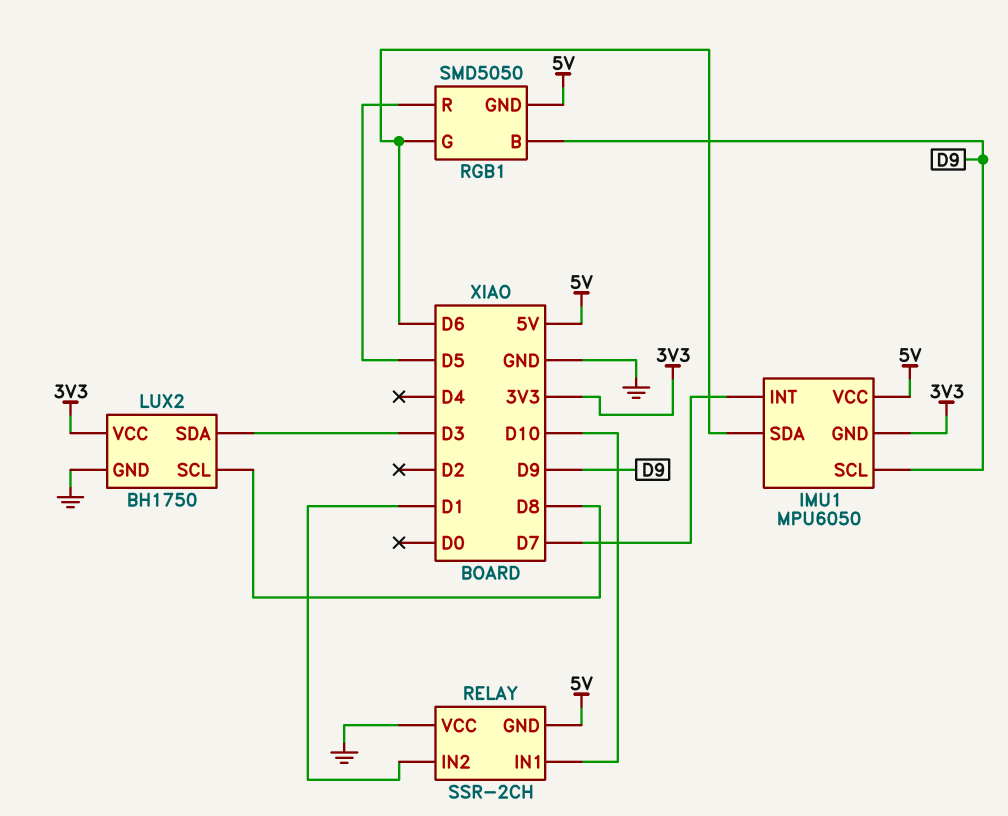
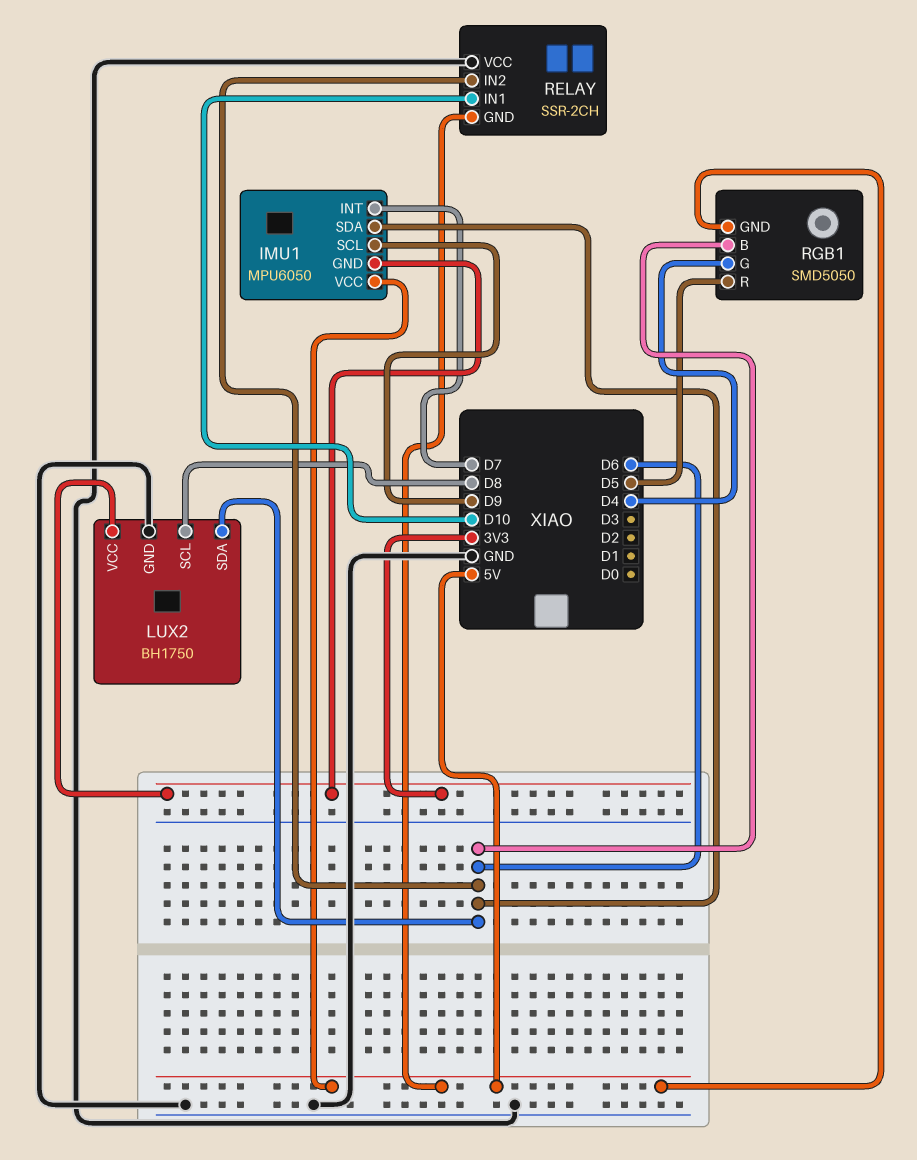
LUX2 pin SDA: D3 -> D6
RELAY pin IN2: D1 -> D6
RGB1 pin B: D9 -> D6
RGB1 pin G: D6 -> D4

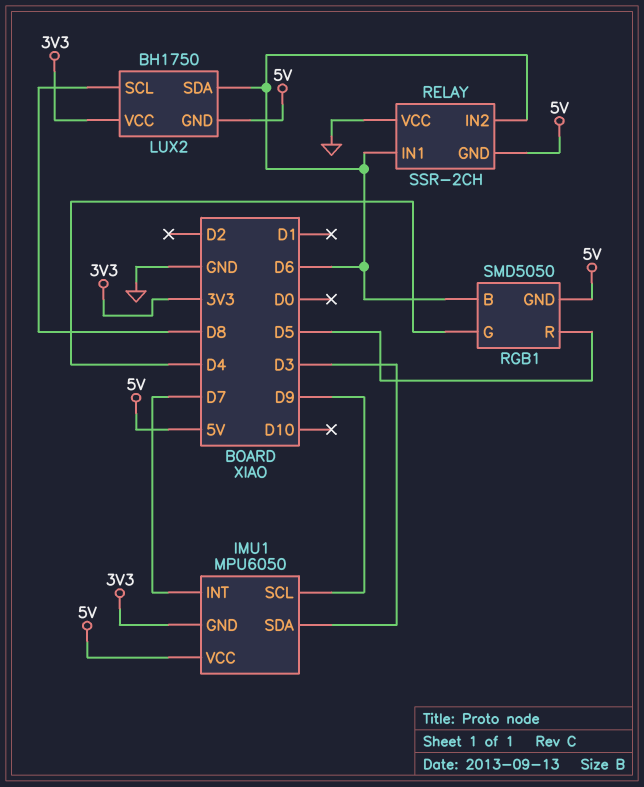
IMU1 pin SDA: D6 -> D3
LUX2 pin GND: GND -> 5V
RELAY pin IN1: D10 -> D6

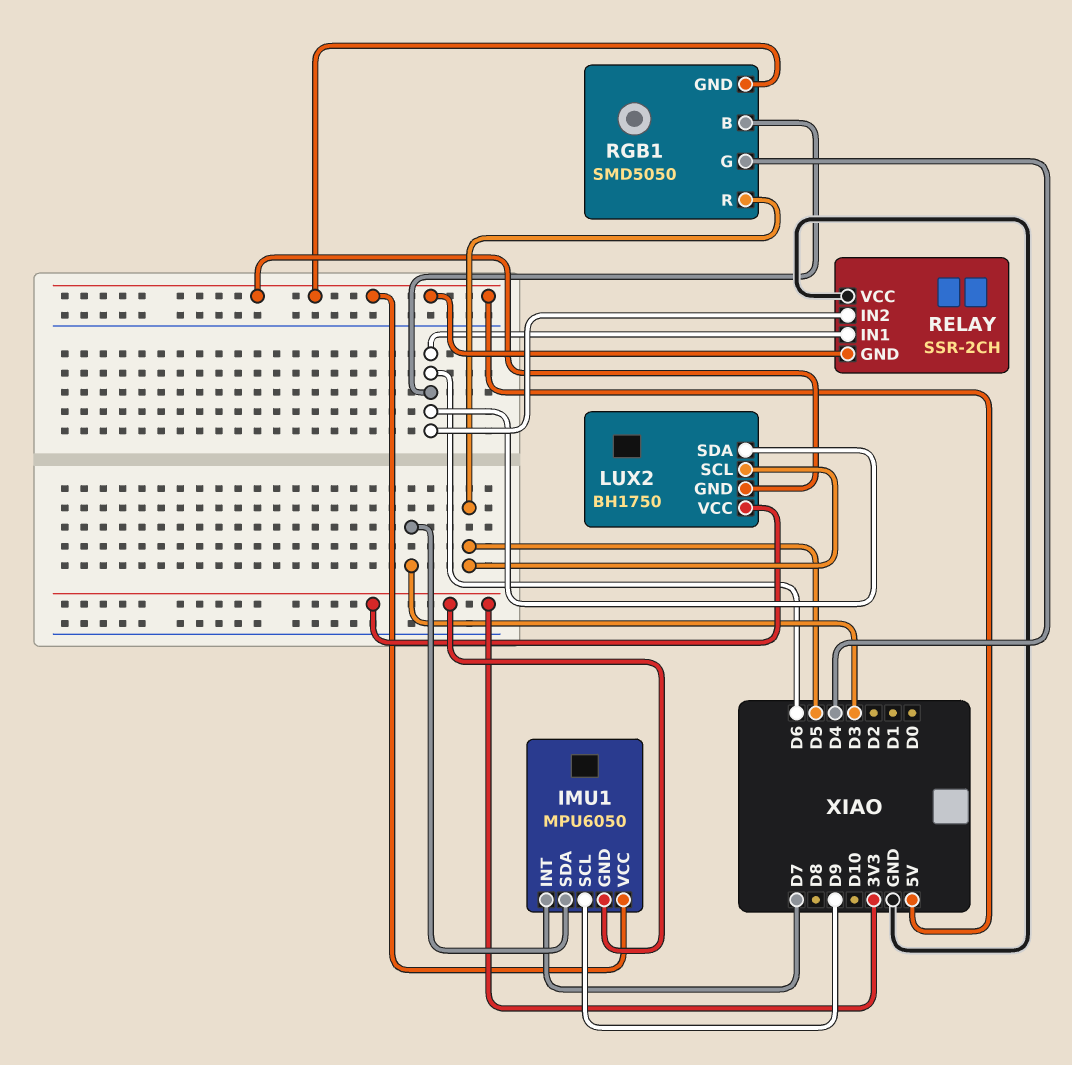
LUX2 pin SCL: D8 -> D5

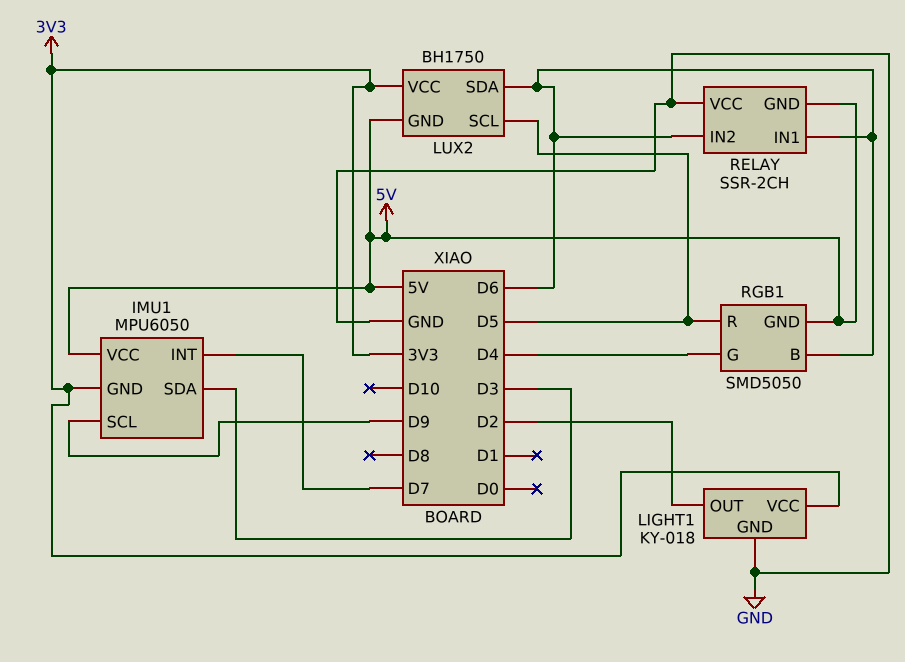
LIGHT1: none -> KY-018
LIGHT1 pin GND: none -> GND
LIGHT1 pin OUT: none -> D2
LIGHT1 pin VCC: none -> 3V3

